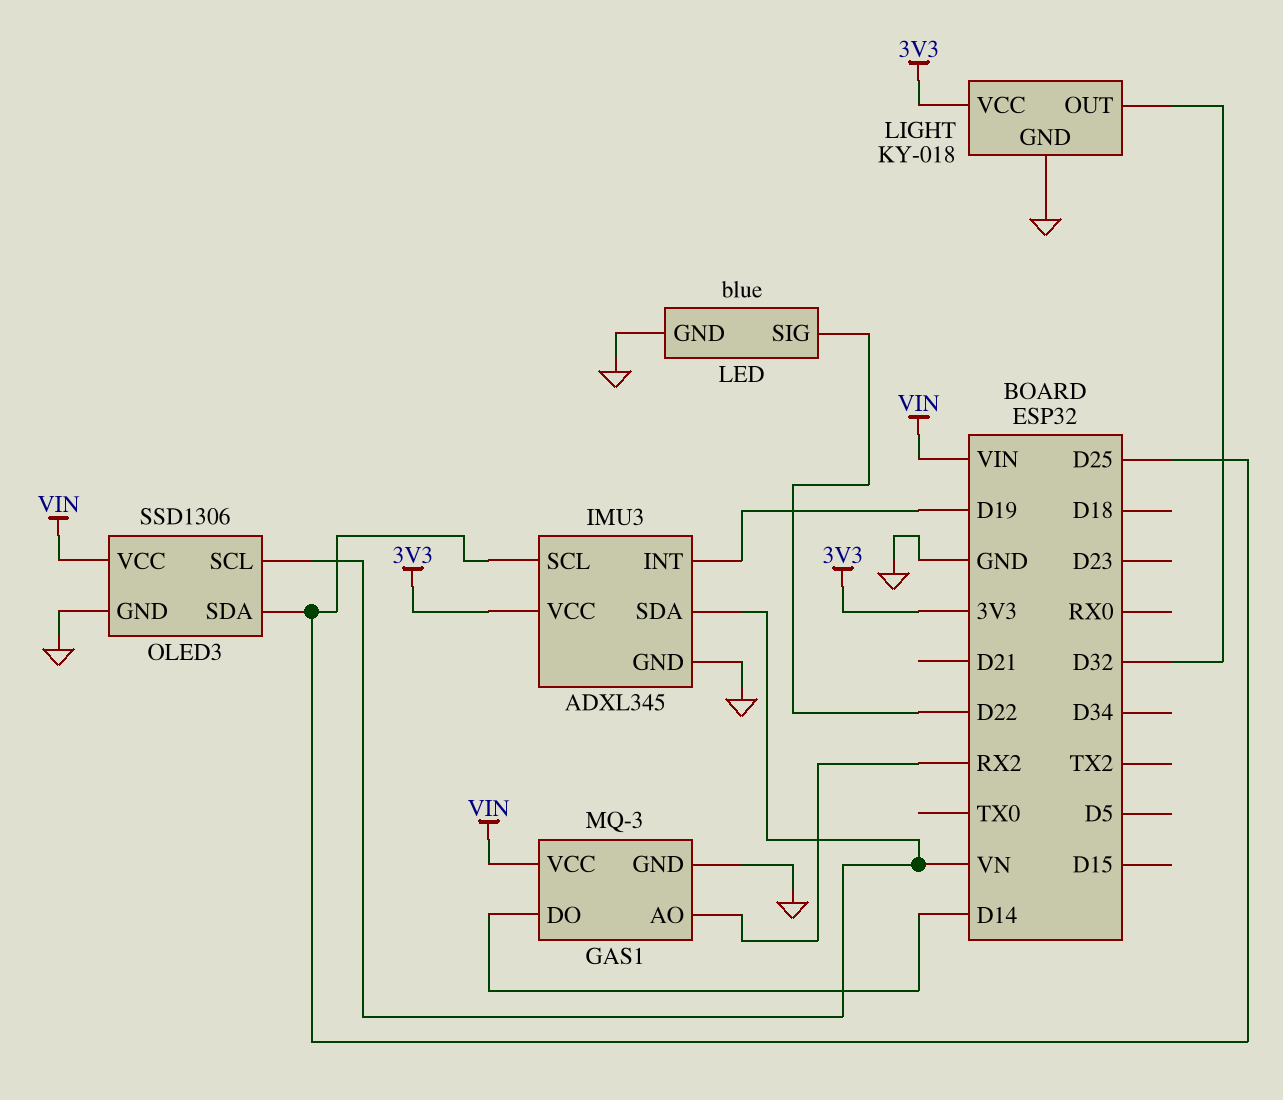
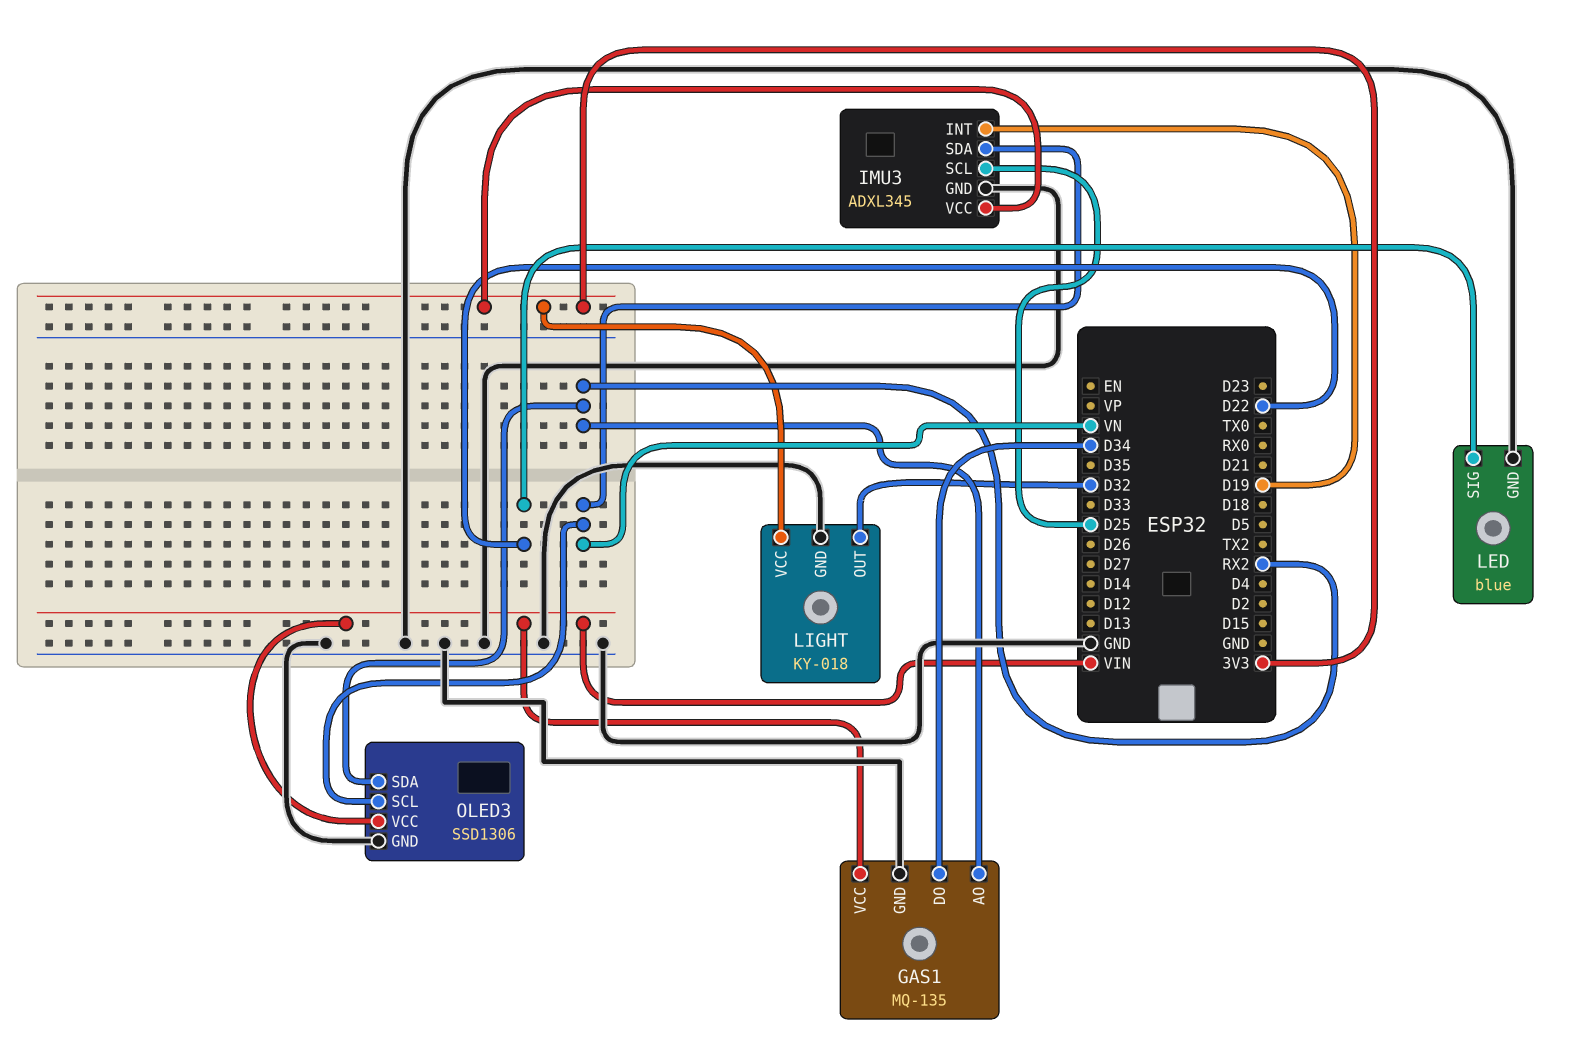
GAS1: MQ-3 -> MQ-135
GAS1 pin DO: D14 -> D34
OLED3 pin SDA: D25 -> RX2

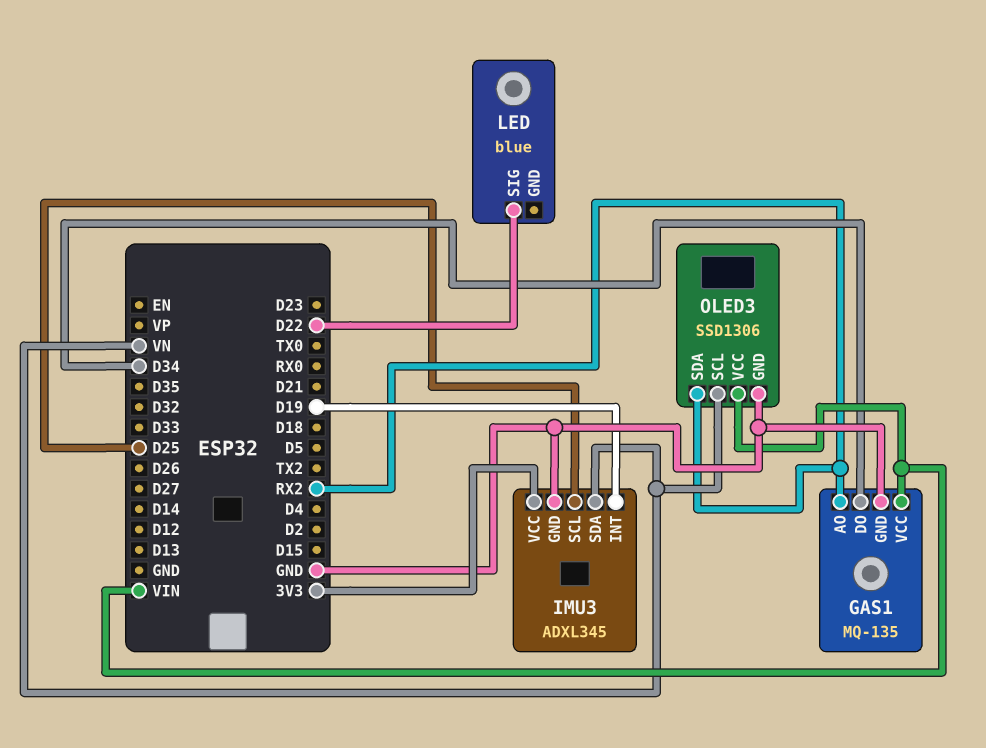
LED pin GND: GND -> none
LIGHT: KY-018 -> none
LIGHT pin GND: GND -> none
LIGHT pin OUT: D32 -> none
LIGHT pin VCC: 3V3 -> none

